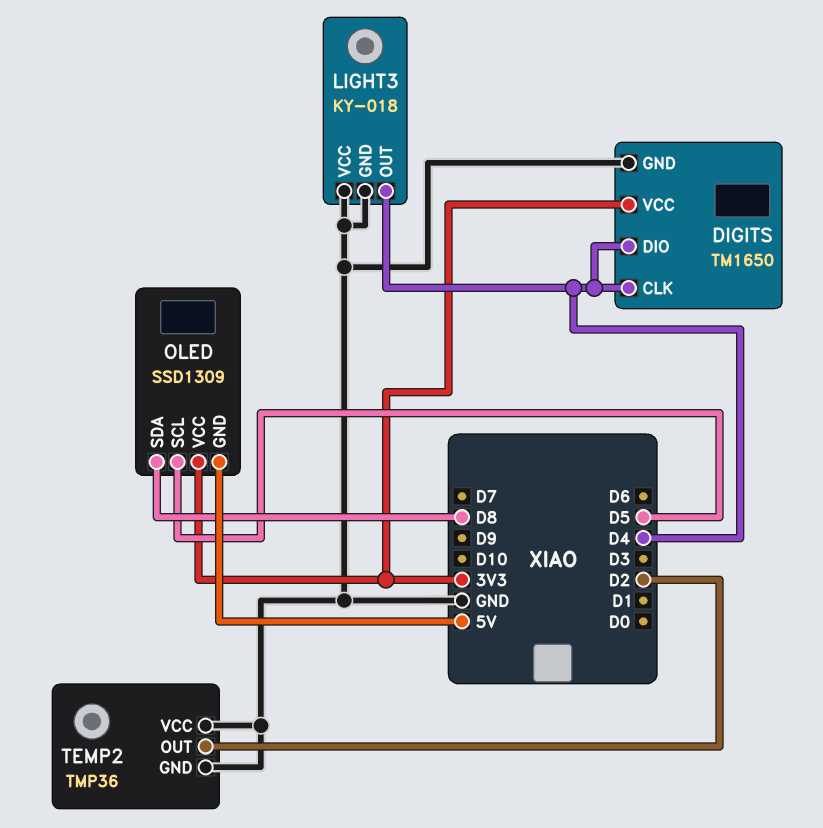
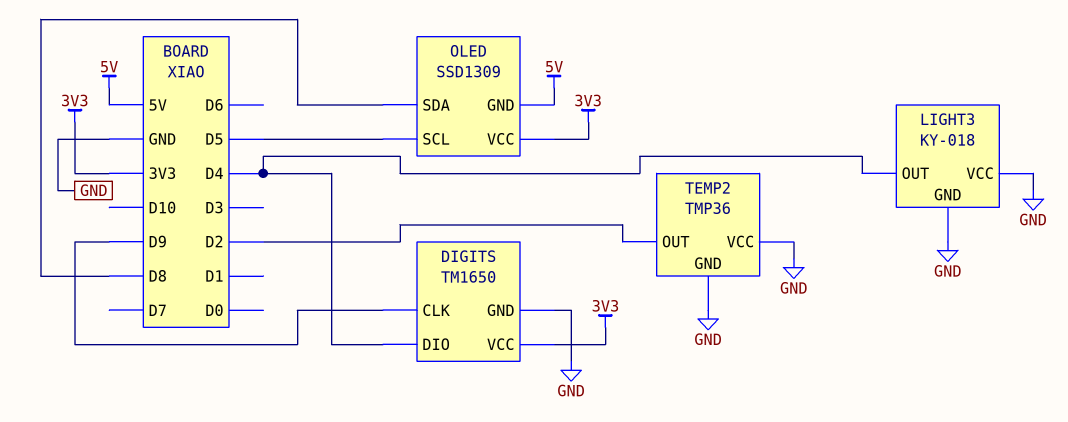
DIGITS pin CLK: D4 -> D9

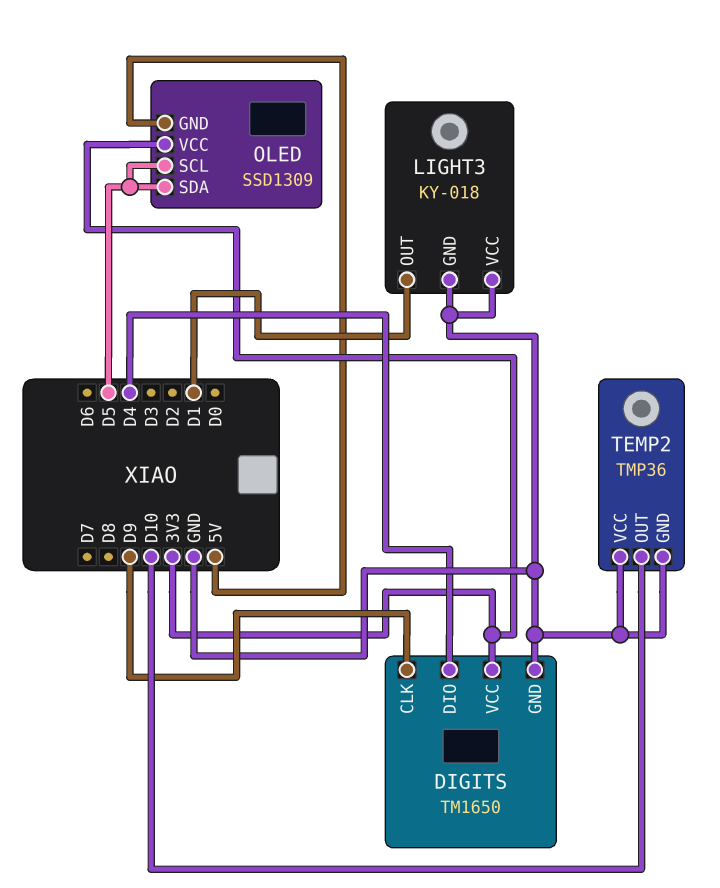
LIGHT3 pin OUT: D4 -> D1
OLED pin SDA: D8 -> D5
TEMP2 pin OUT: D2 -> D10

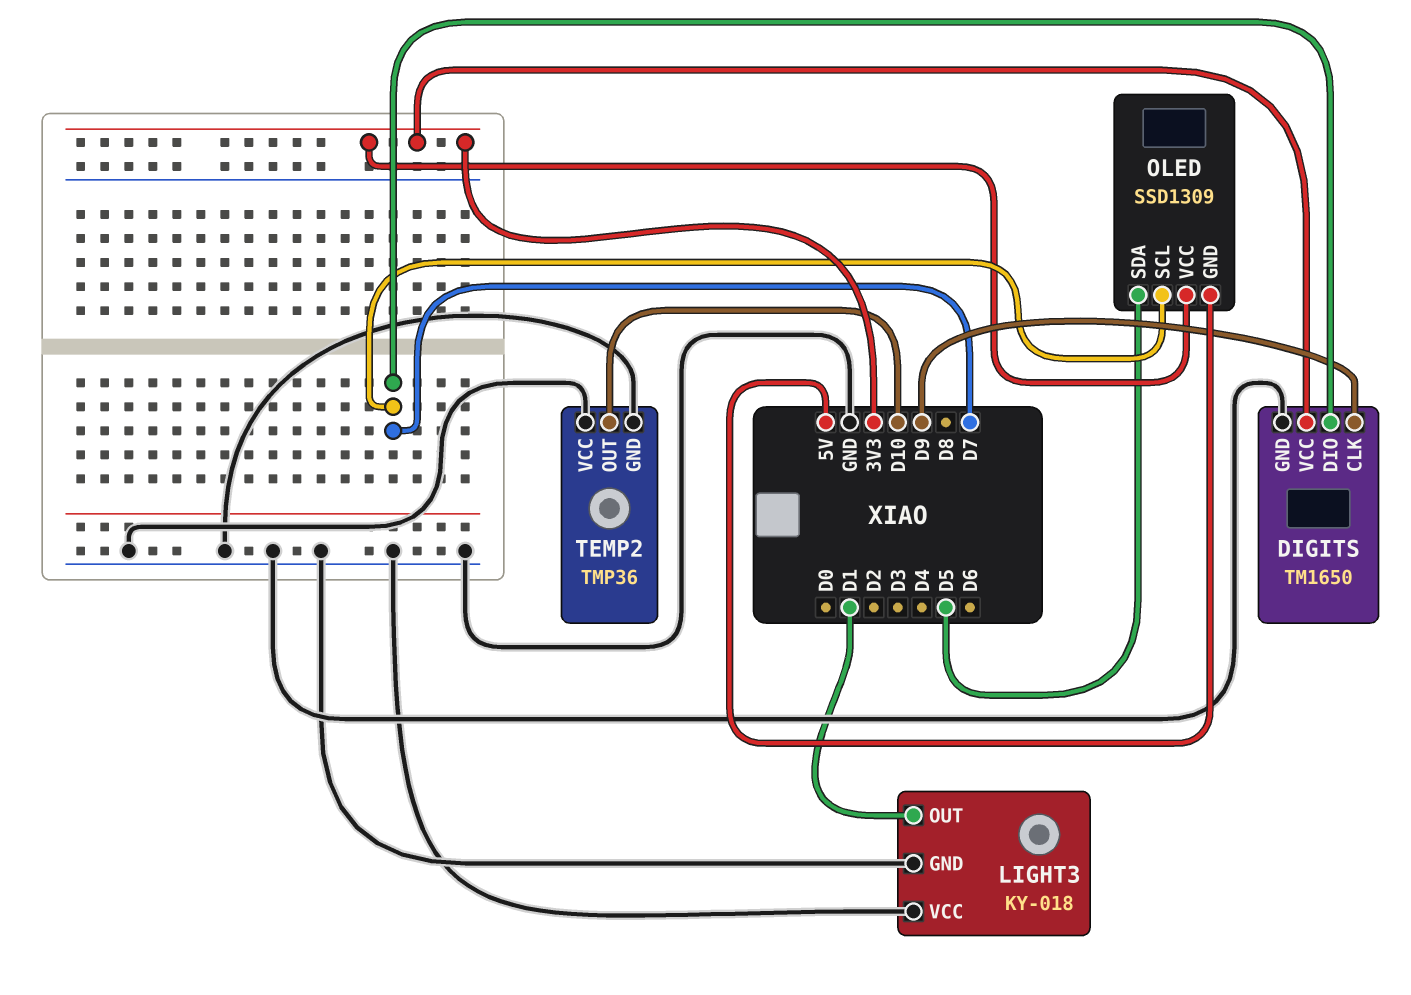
DIGITS pin DIO: D4 -> D7
OLED pin SCL: D5 -> D7

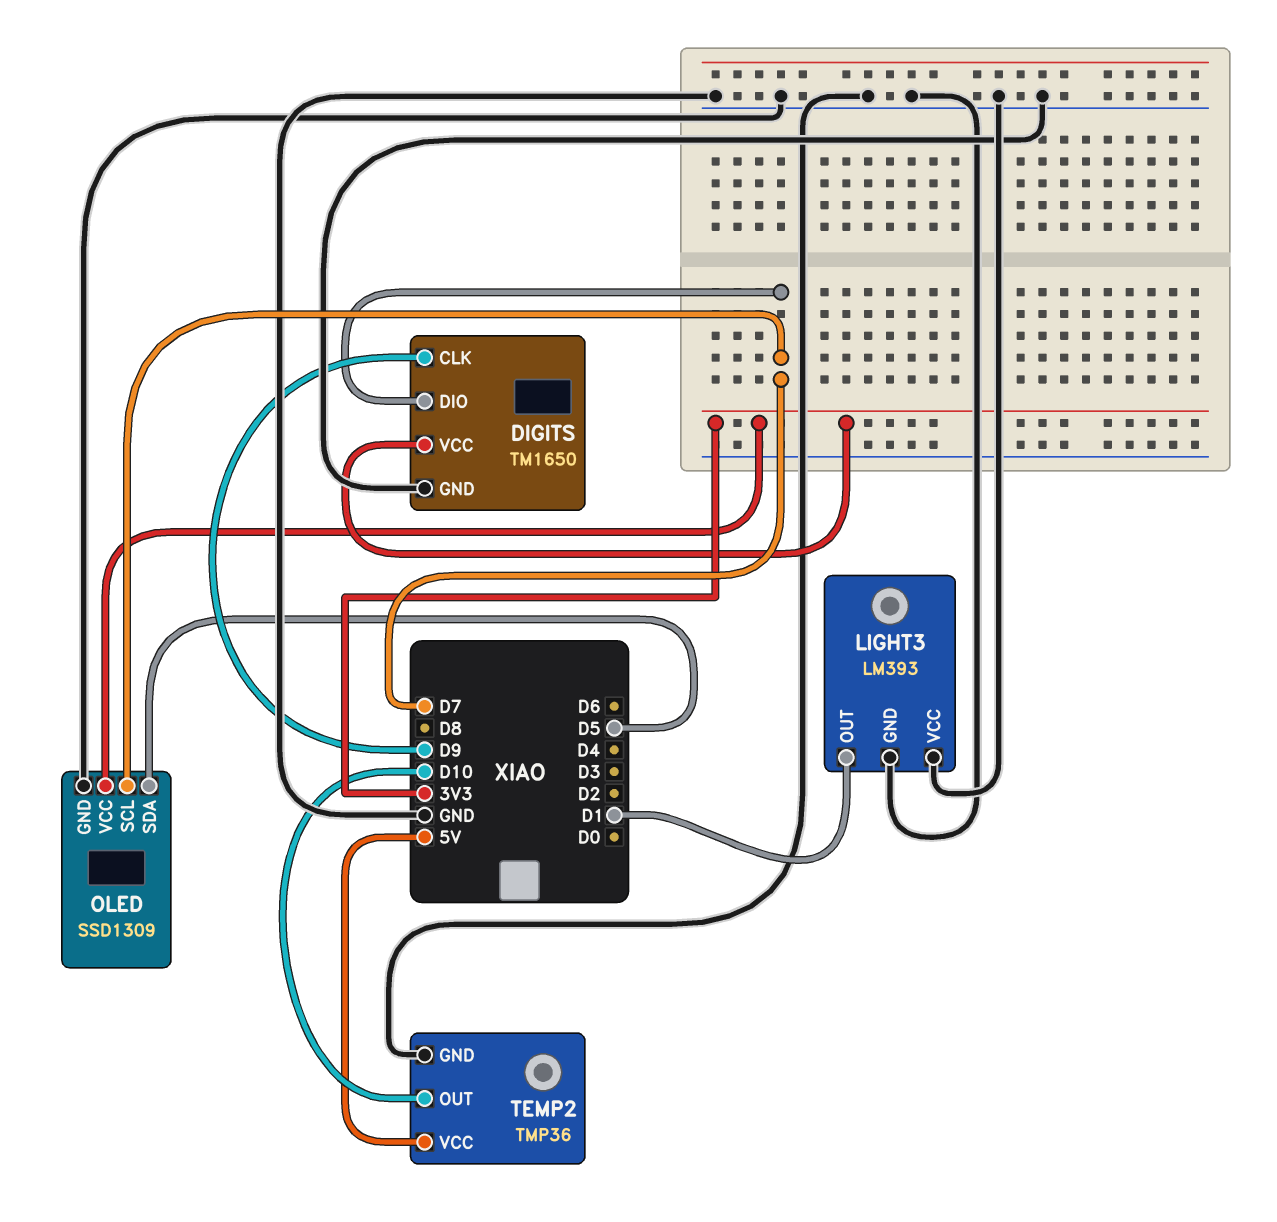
LIGHT3: KY-018 -> LM393
OLED pin GND: 5V -> GND
TEMP2 pin VCC: GND -> 5V

